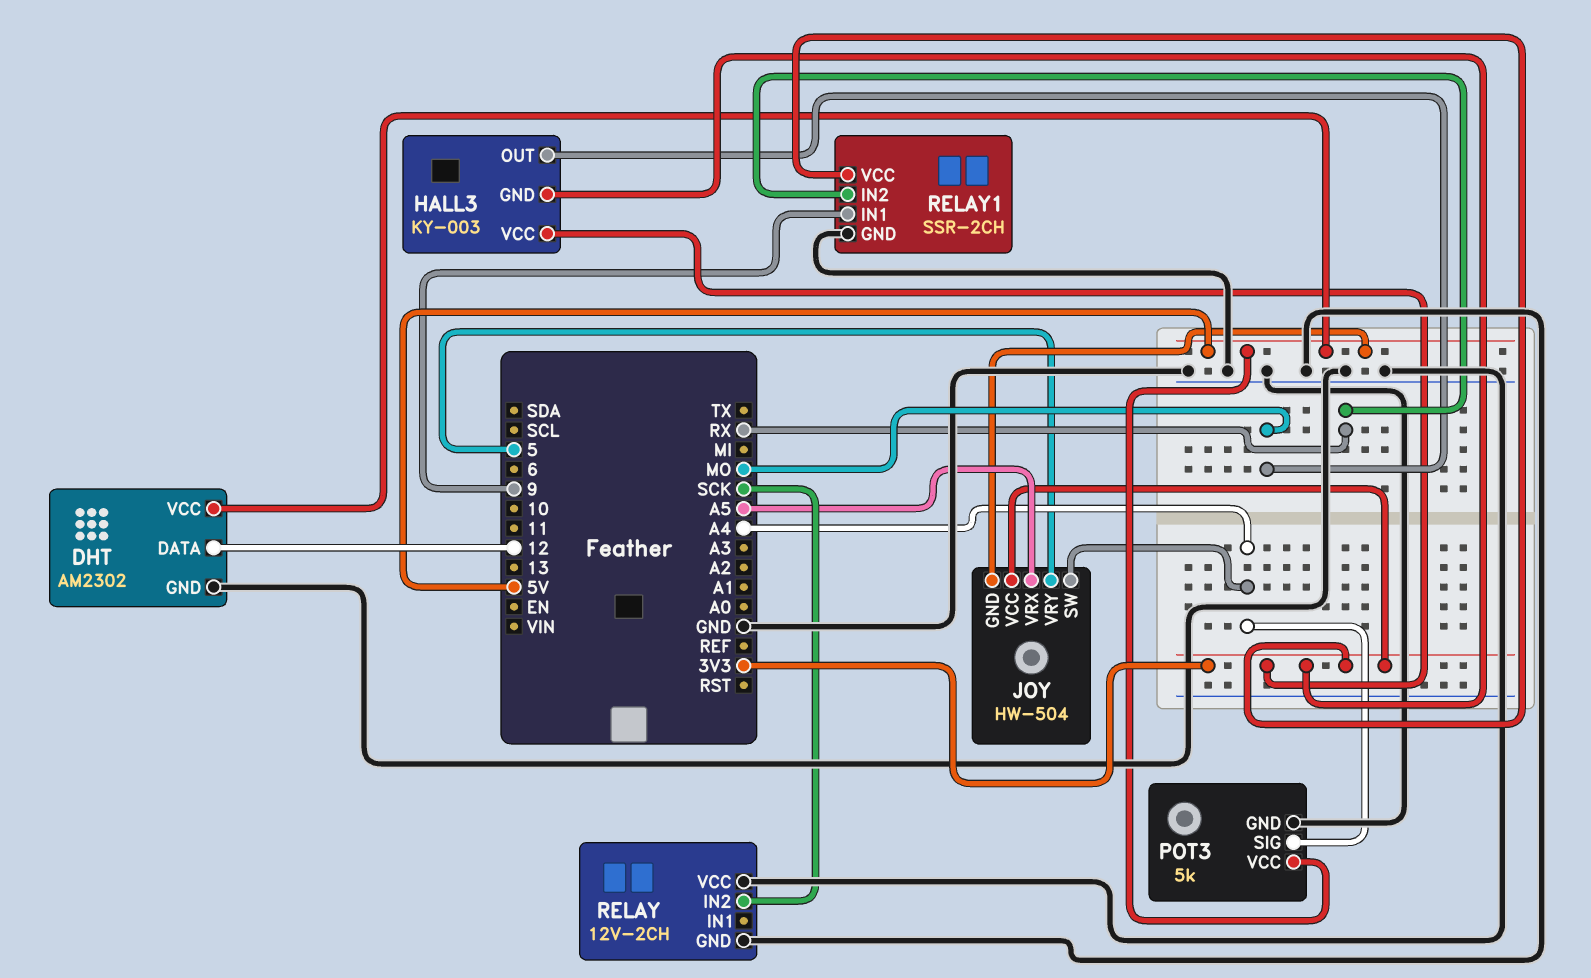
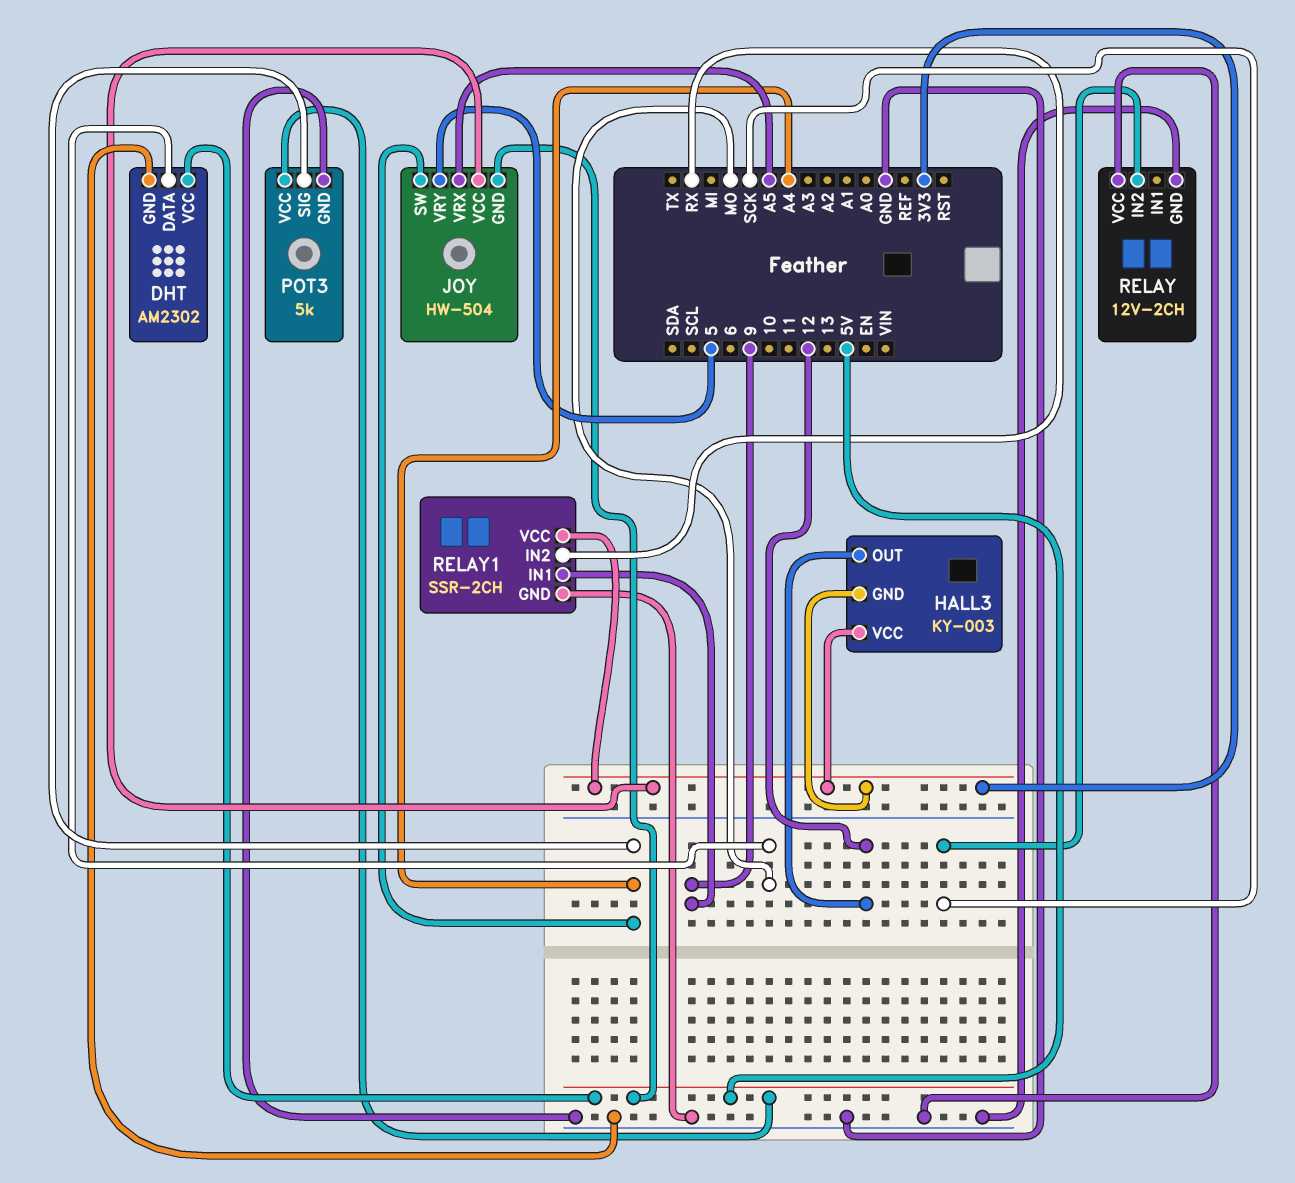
DHT pin DATA: 12 -> MO
HALL3 pin OUT: MO -> 12

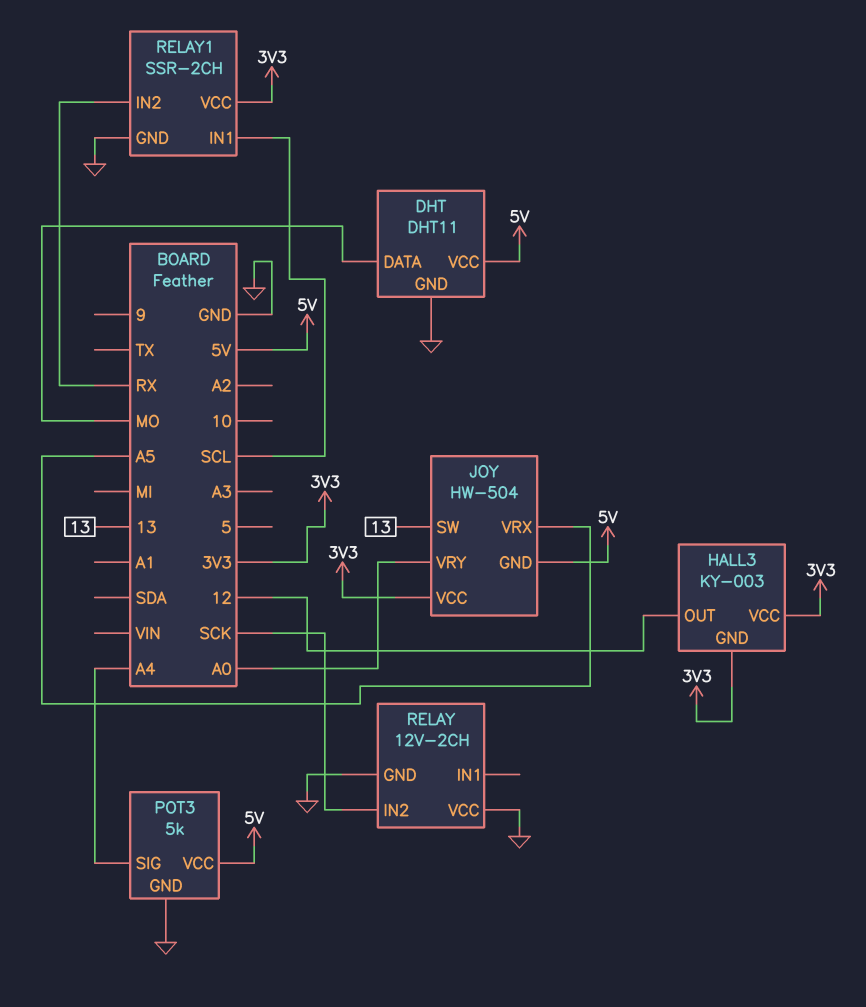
DHT: AM2302 -> DHT11
JOY pin SW: A4 -> 13
JOY pin VRY: 5 -> A0
RELAY1 pin IN1: 9 -> SCL

